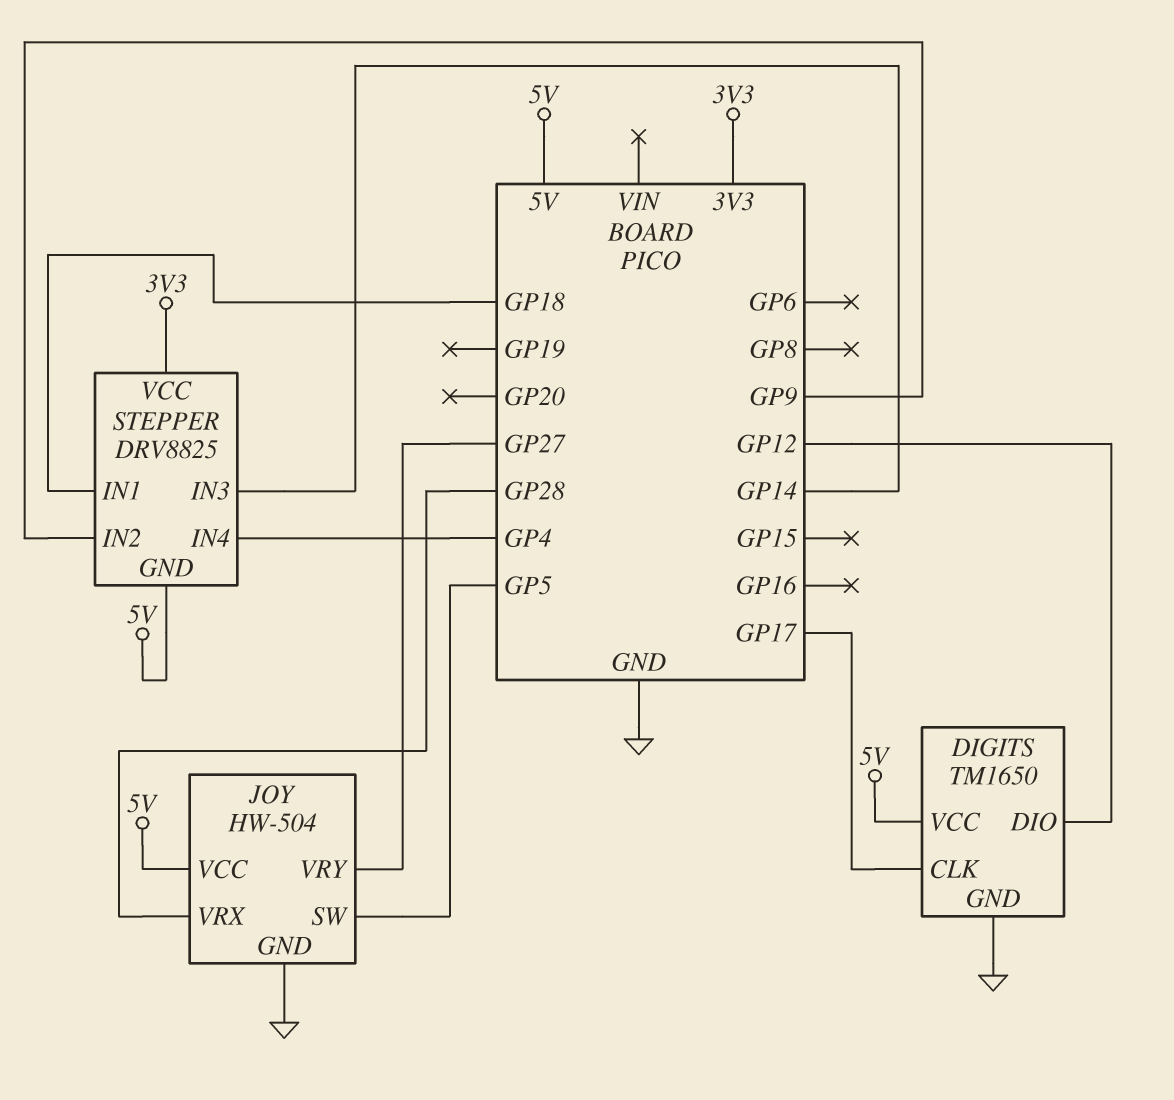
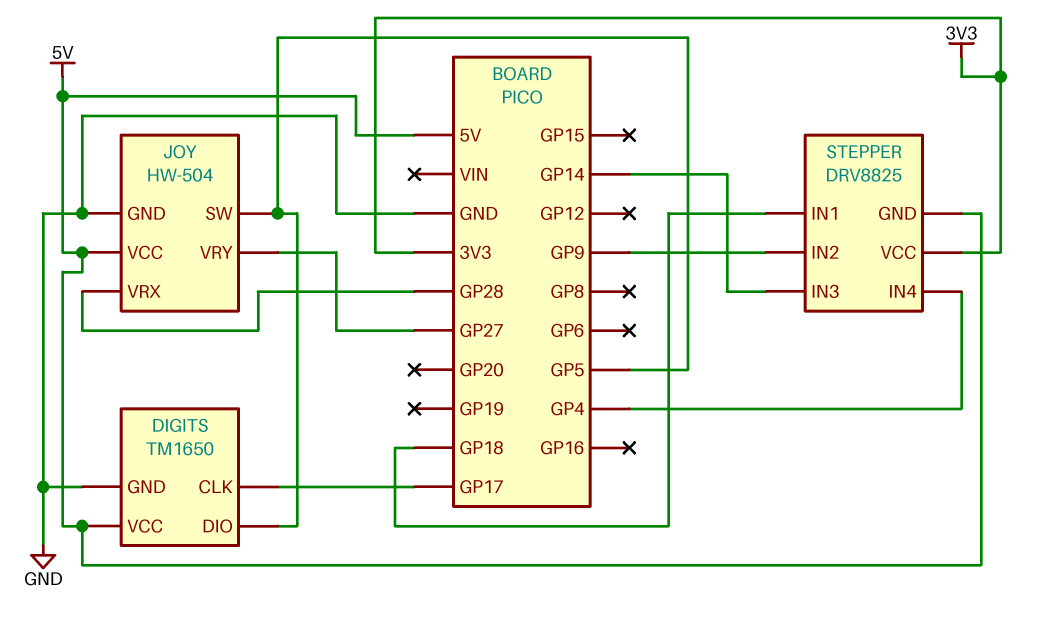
DIGITS pin DIO: GP12 -> GP5

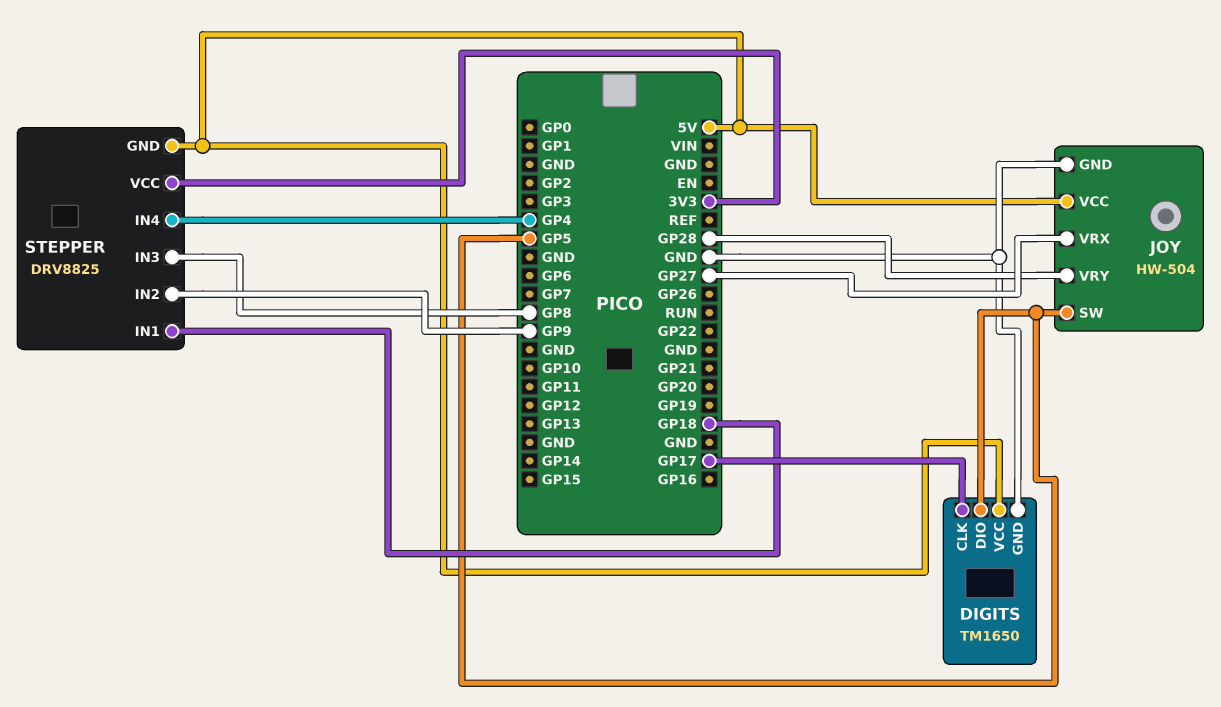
JOY pin VRX: GP28 -> GP27
JOY pin VRY: GP27 -> GP28
STEPPER pin IN3: GP14 -> GP8

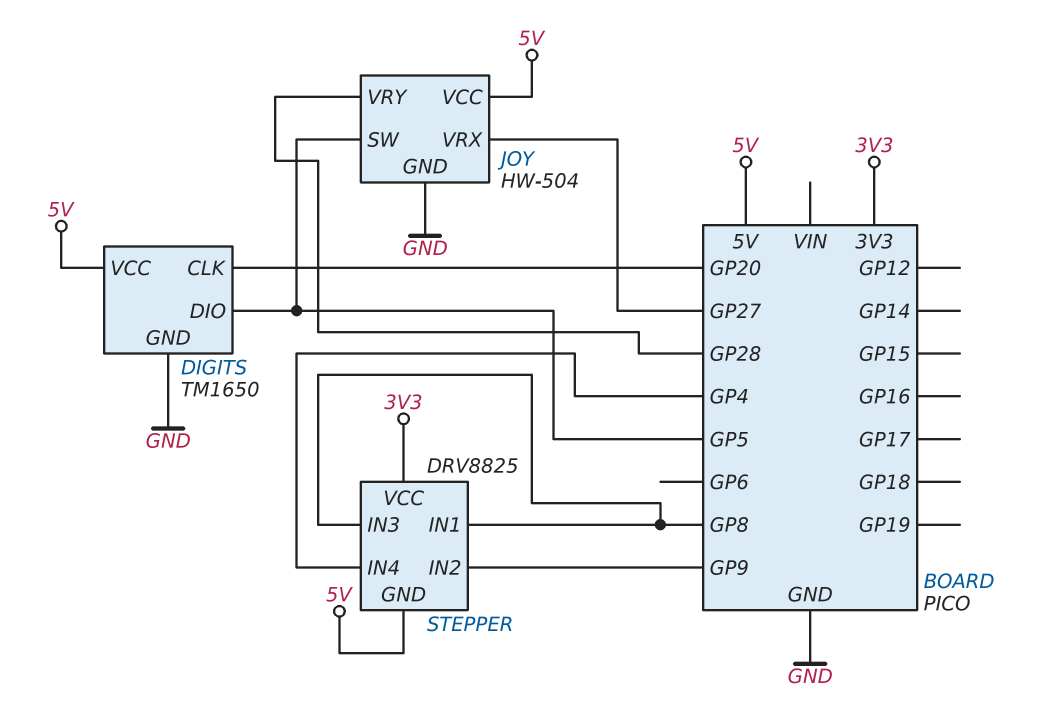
DIGITS pin CLK: GP17 -> GP20
STEPPER pin IN1: GP18 -> GP8

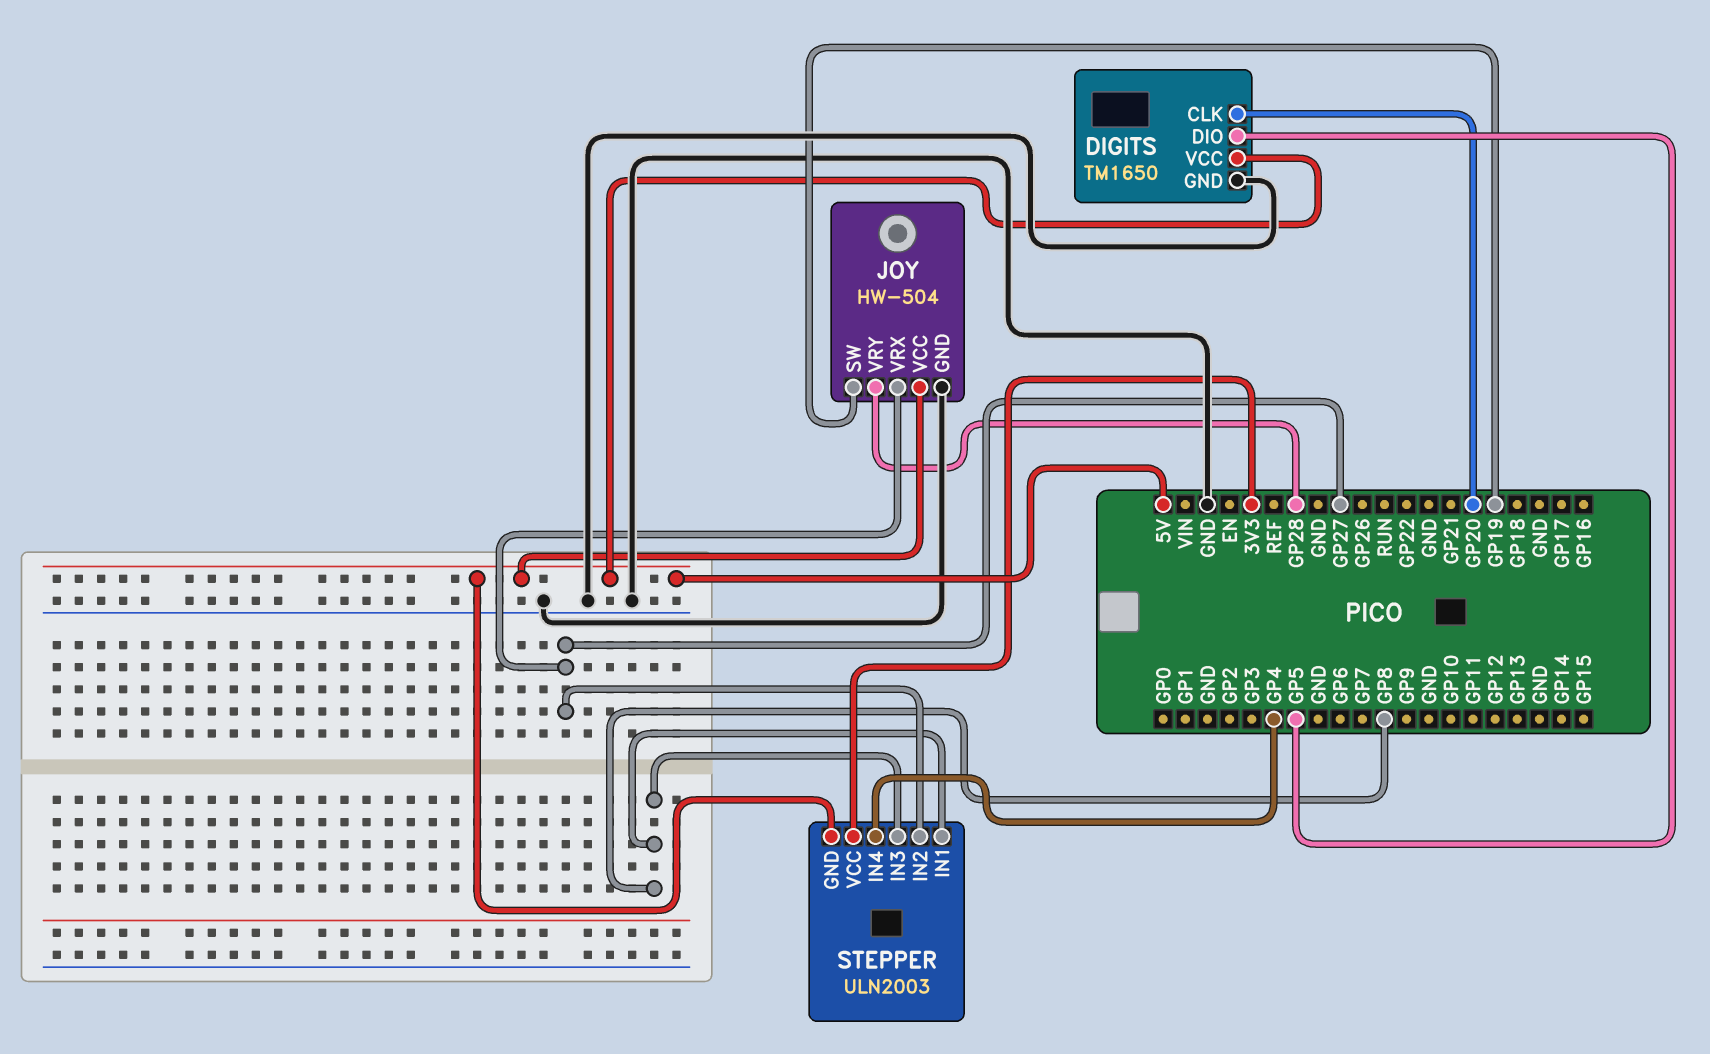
JOY pin SW: GP5 -> GP19
STEPPER: DRV8825 -> ULN2003
STEPPER pin IN2: GP9 -> GP27

